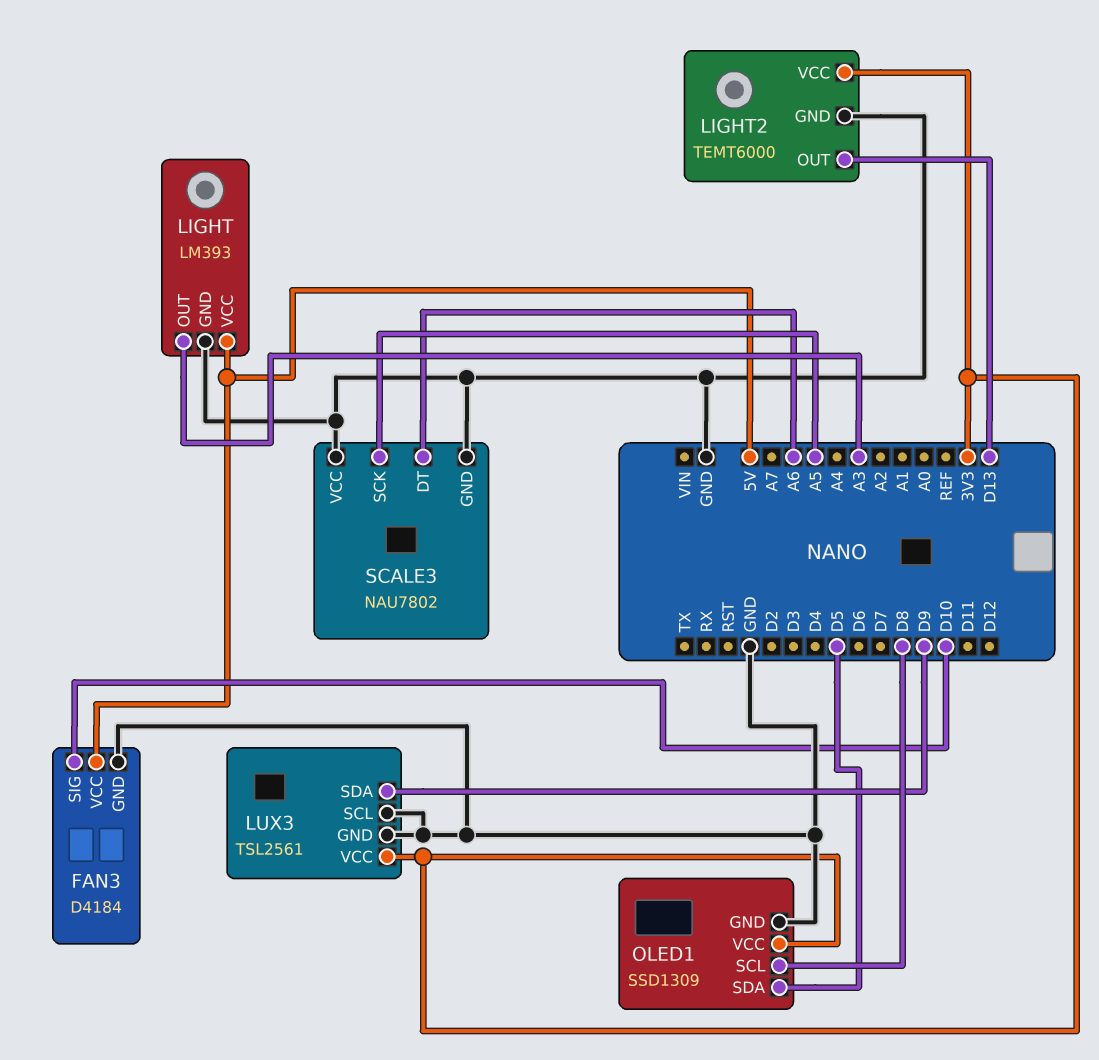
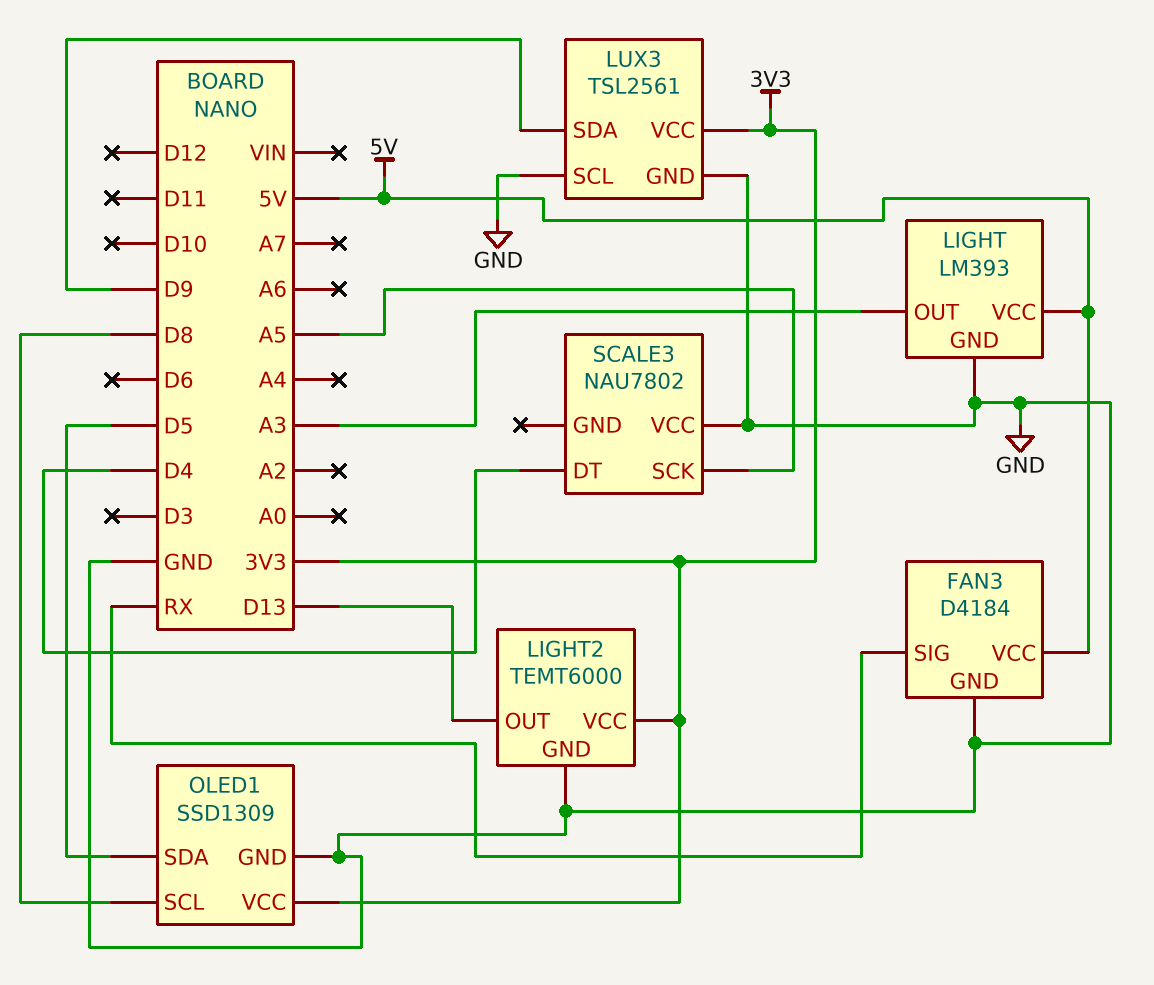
FAN3 pin SIG: D10 -> RX
SCALE3 pin DT: A6 -> D4
SCALE3 pin GND: GND -> none

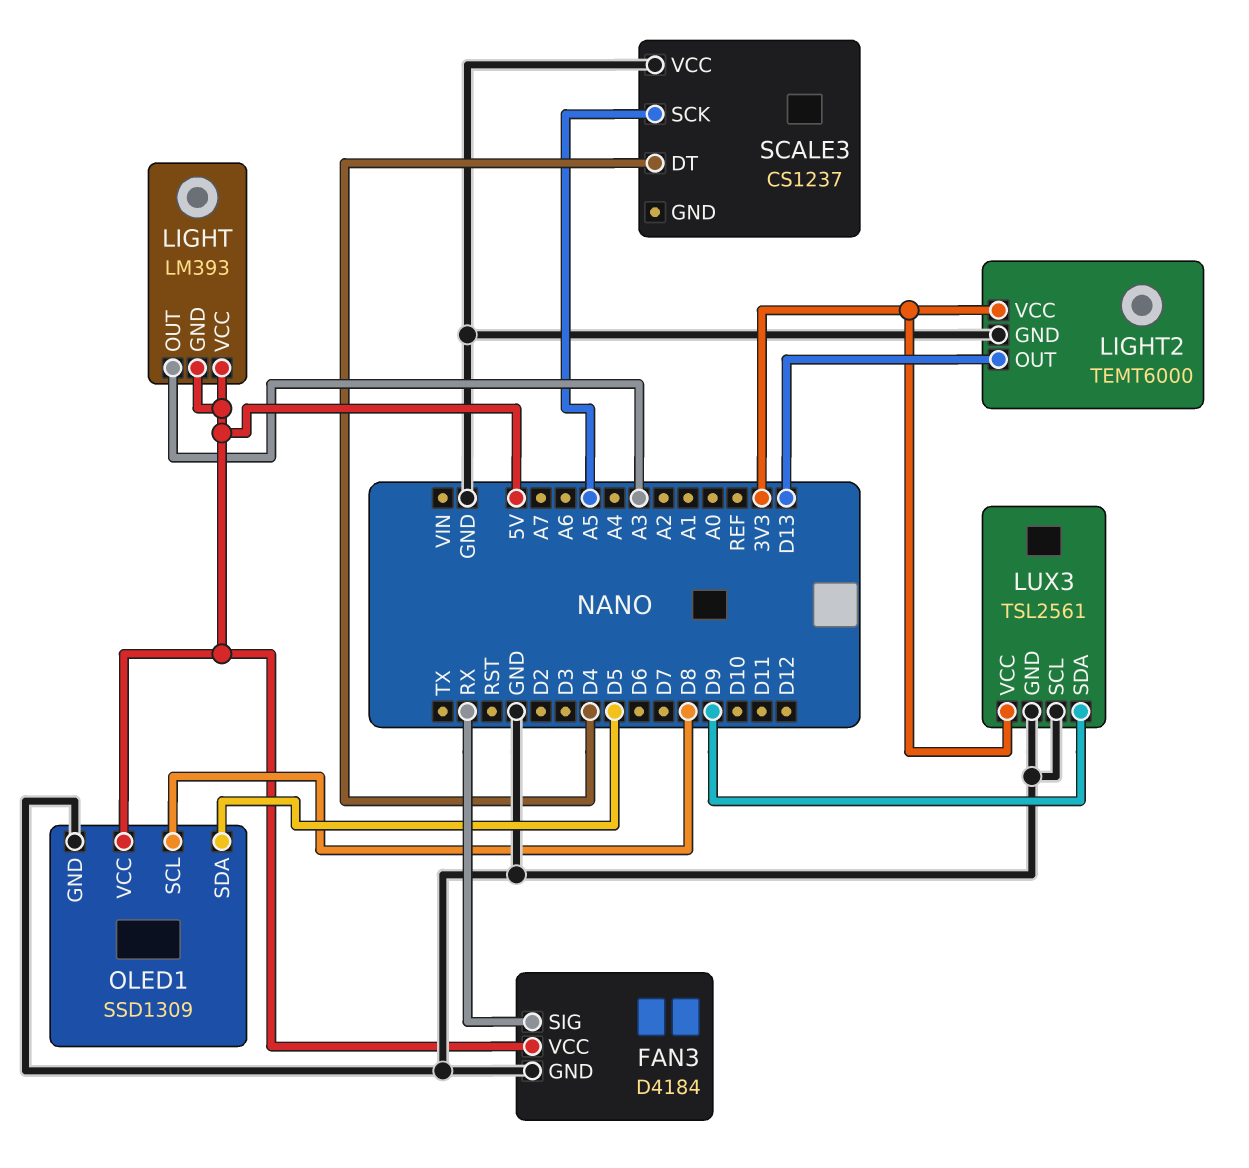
LIGHT pin GND: GND -> 5V
OLED1 pin VCC: 3V3 -> 5V
SCALE3: NAU7802 -> CS1237

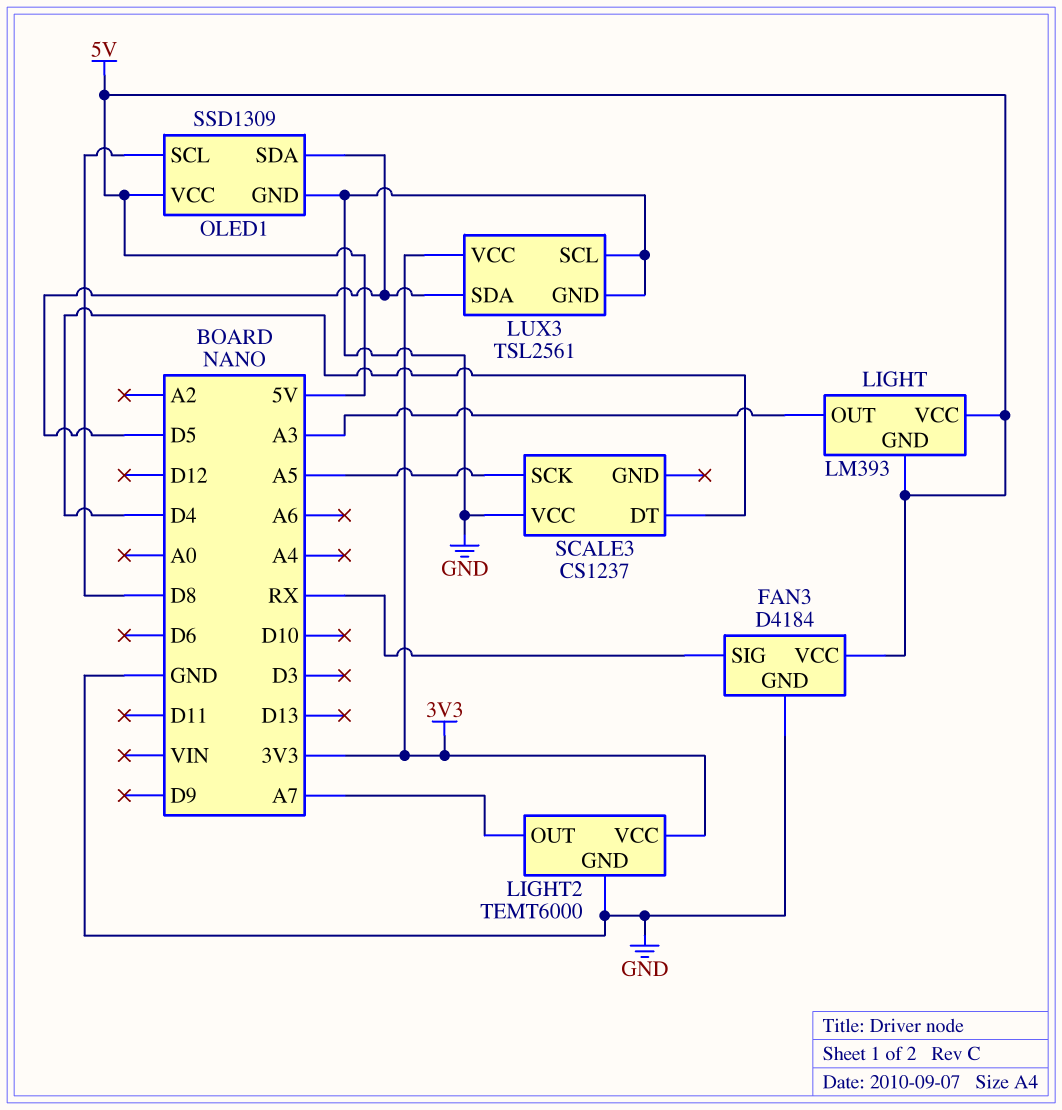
LIGHT2 pin OUT: D13 -> A7
LUX3 pin SDA: D9 -> D5

